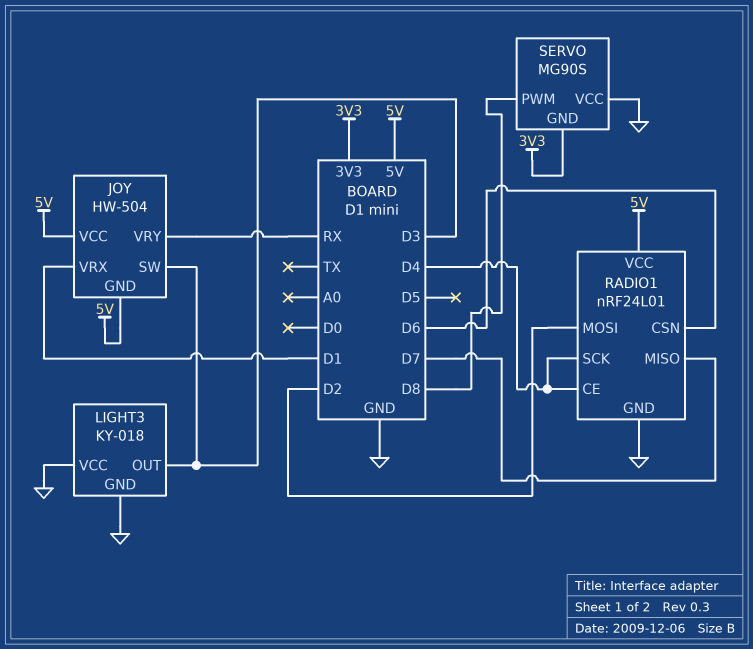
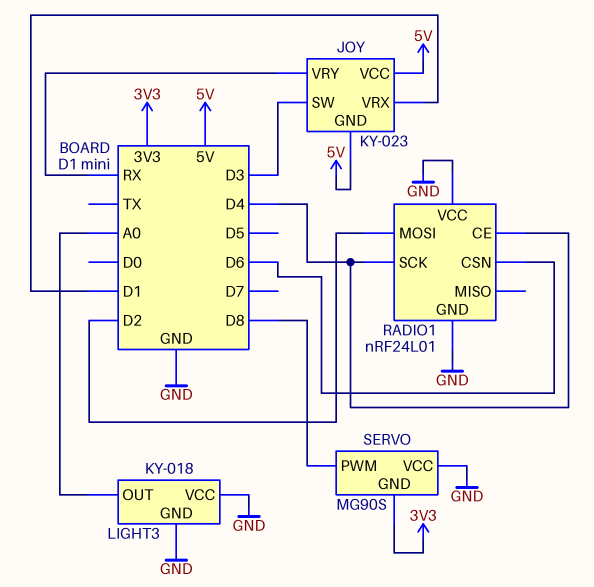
JOY: HW-504 -> KY-023
LIGHT3 pin OUT: D3 -> A0
RADIO1 pin MISO: D7 -> none
RADIO1 pin VCC: 5V -> GND

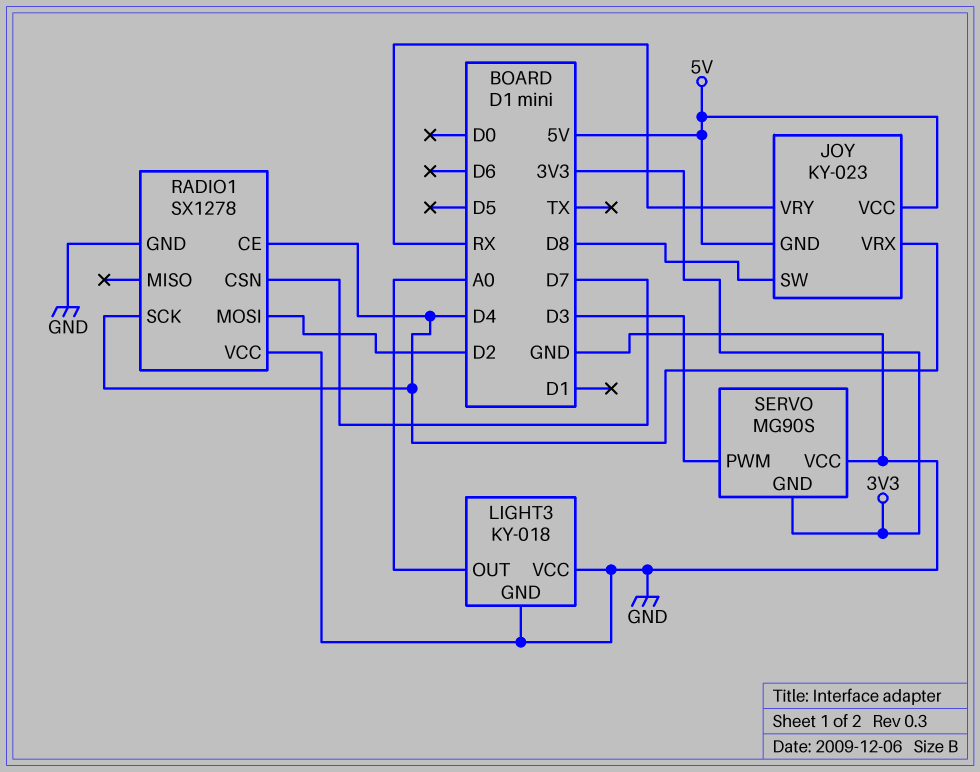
JOY pin SW: D3 -> D8
JOY pin VRX: D1 -> D4
RADIO1: nRF24L01 -> SX1278
RADIO1 pin CSN: D6 -> D7
SERVO pin PWM: D8 -> D3

